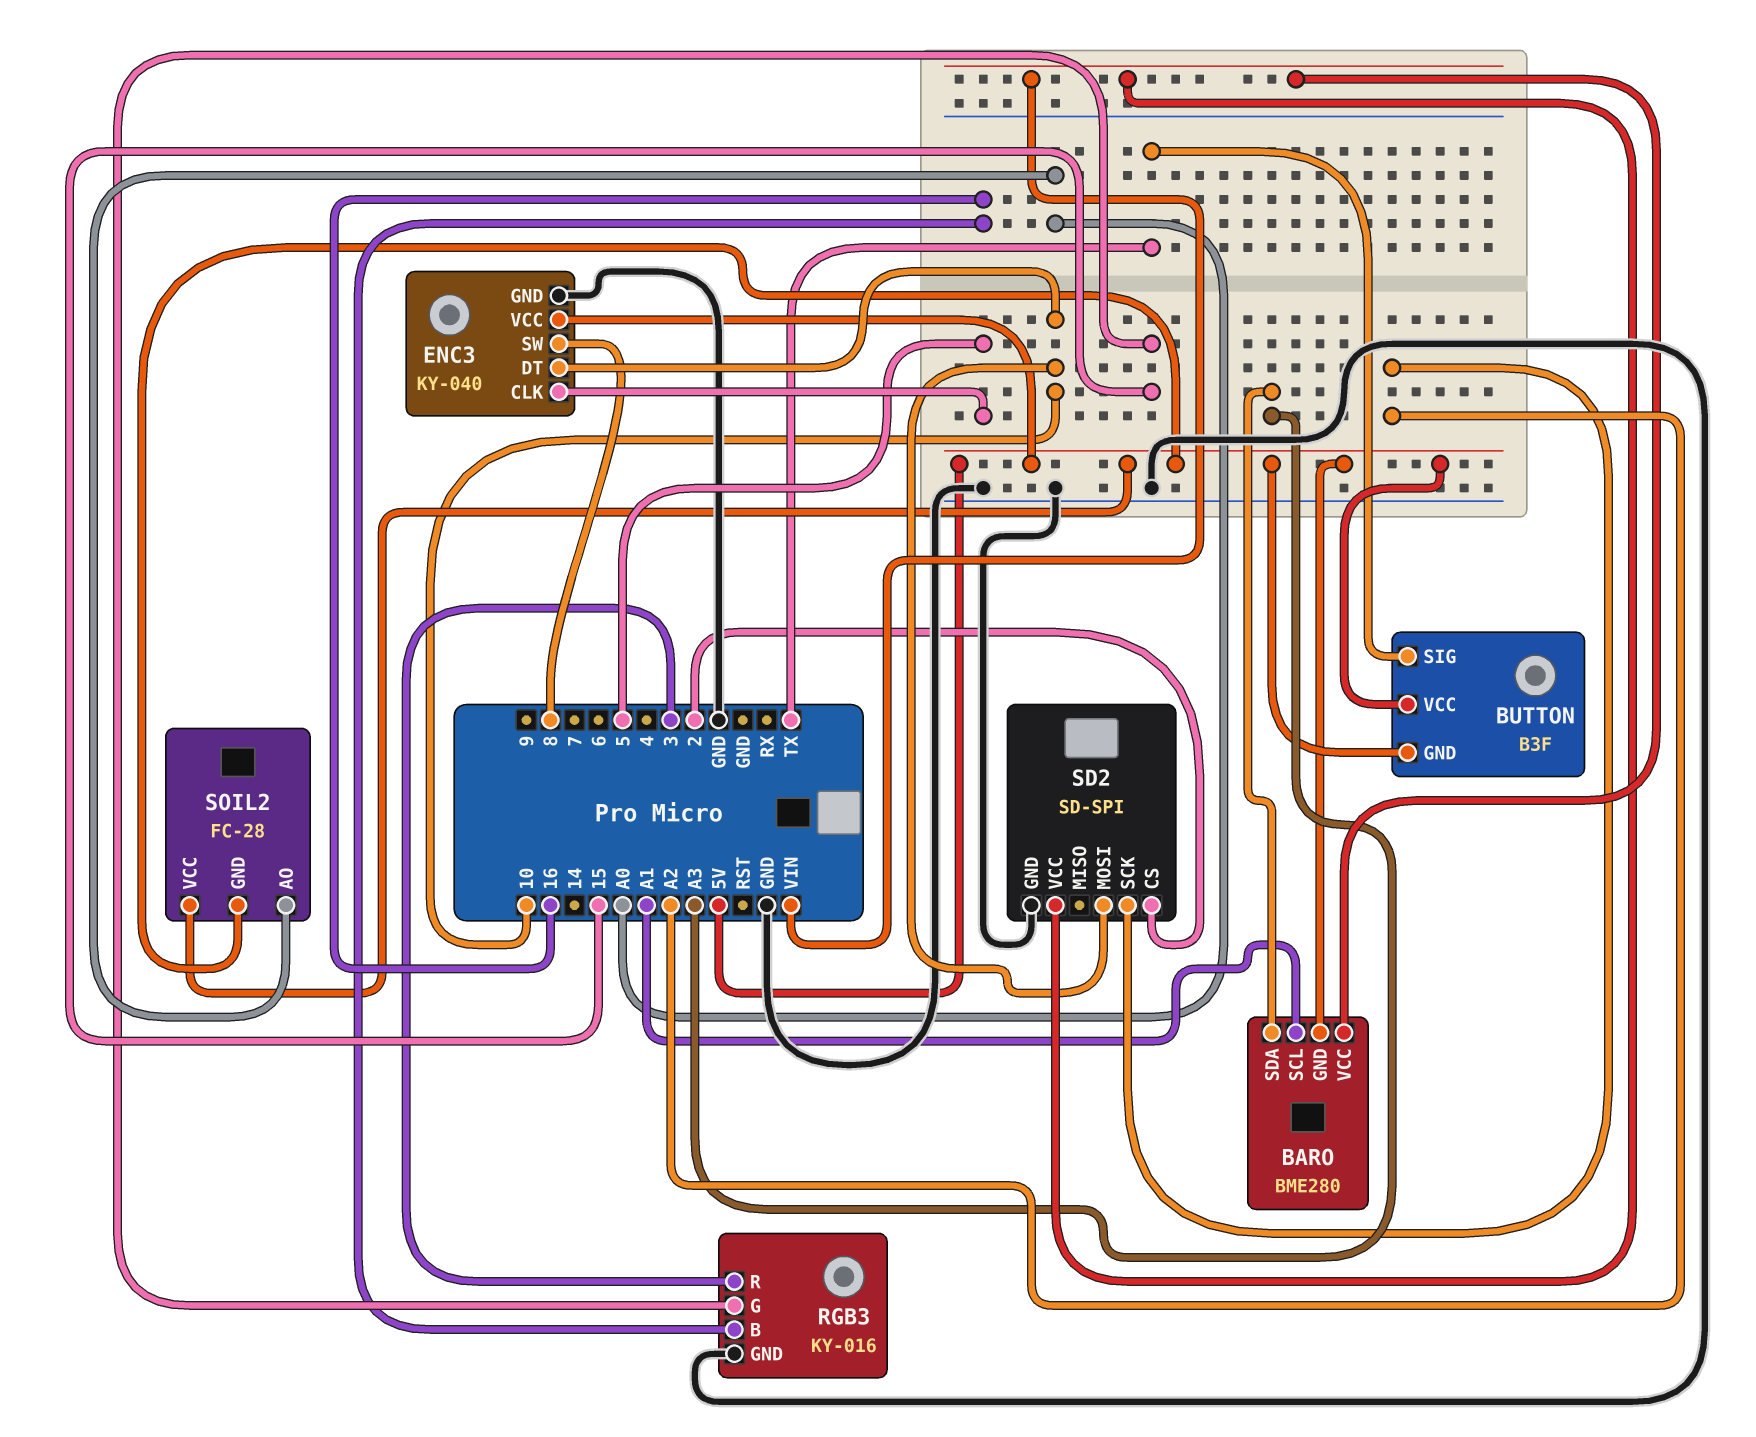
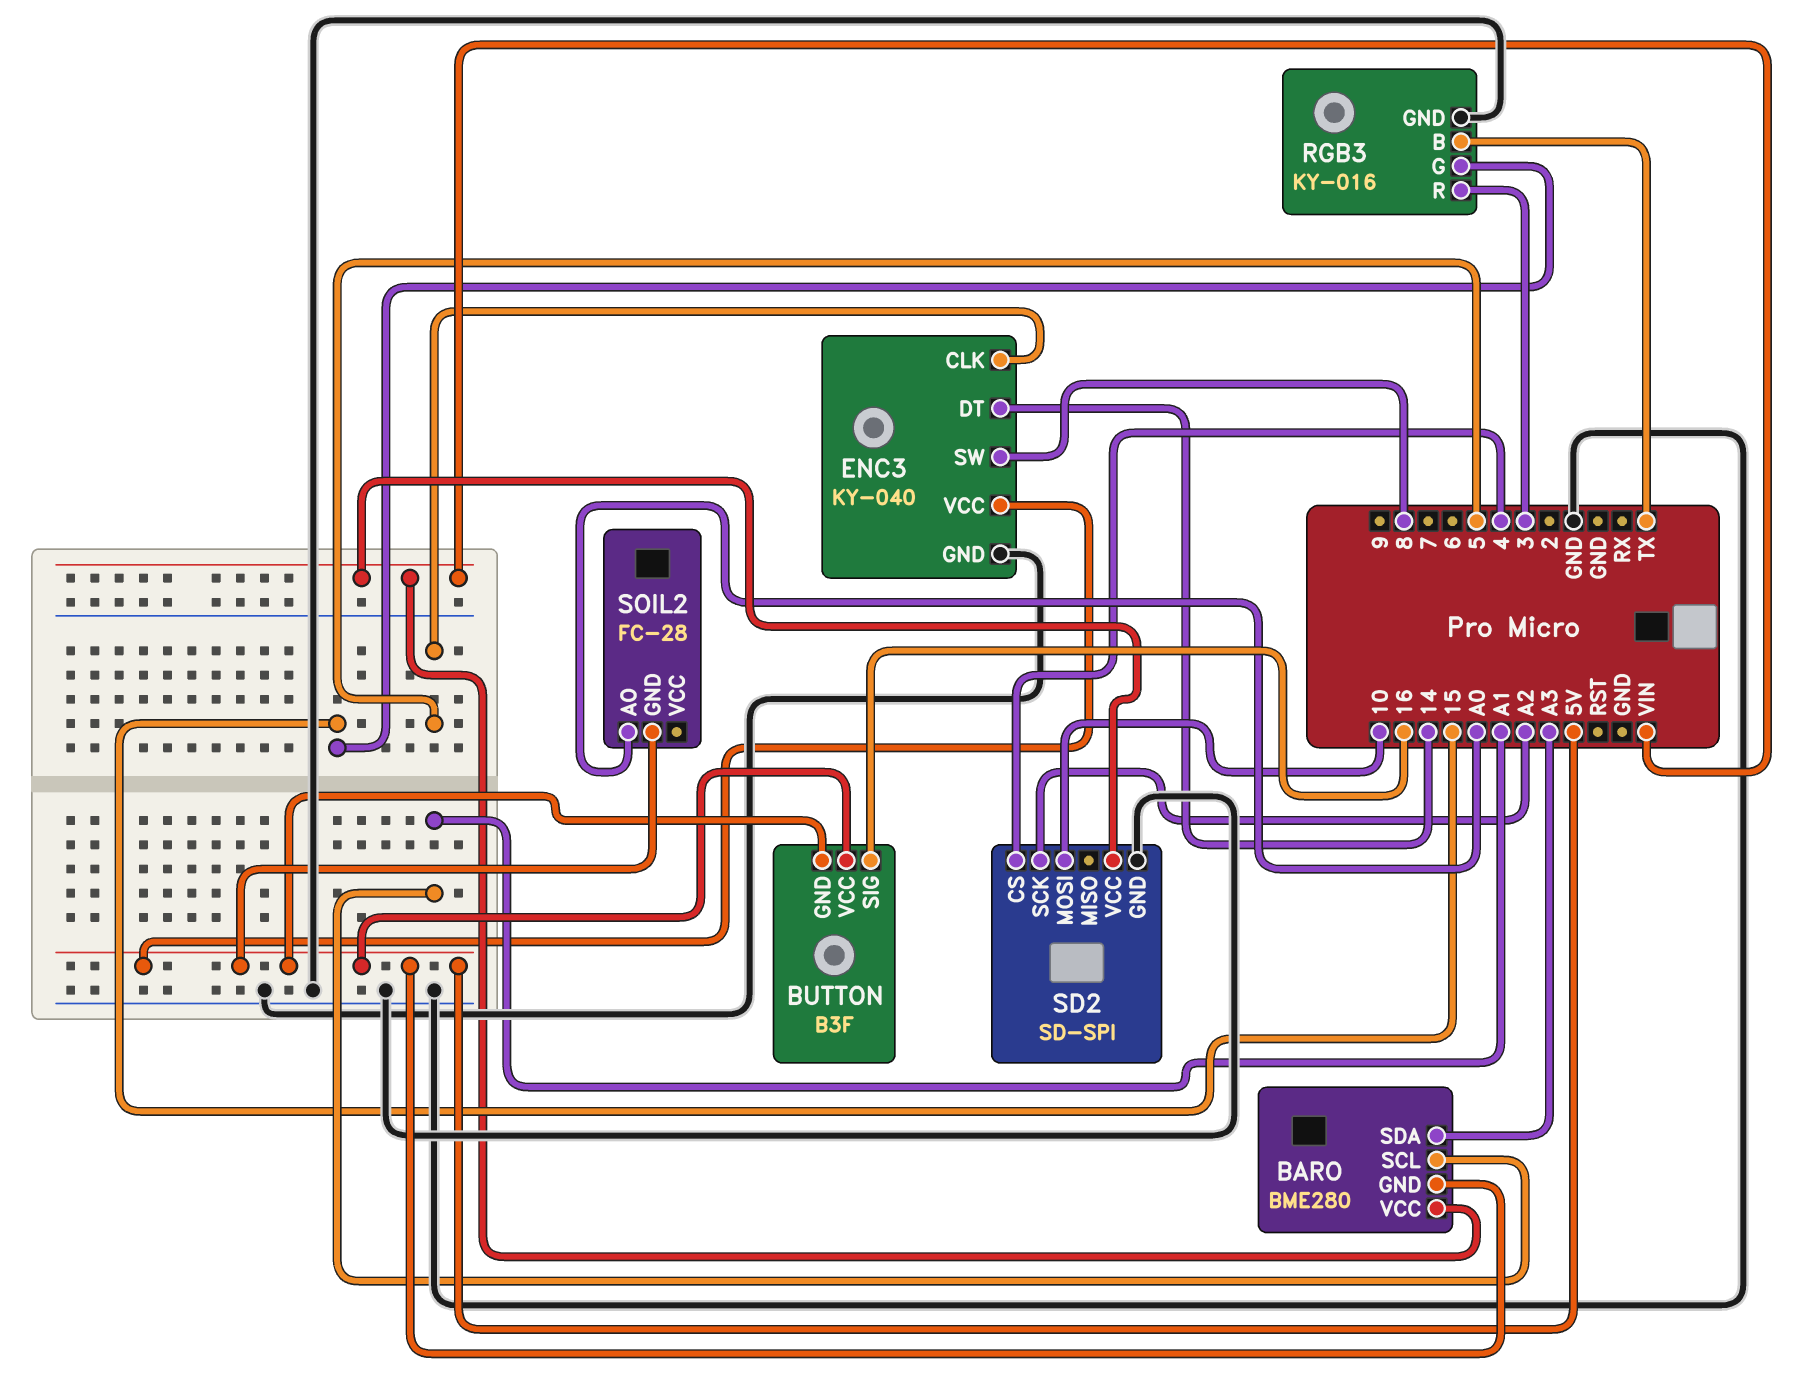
BUTTON pin SIG: TX -> 16
ENC3 pin DT: 10 -> 14
RGB3 pin B: 16 -> TX
SD2 pin CS: 2 -> 4
SOIL2 pin VCC: 5V -> none

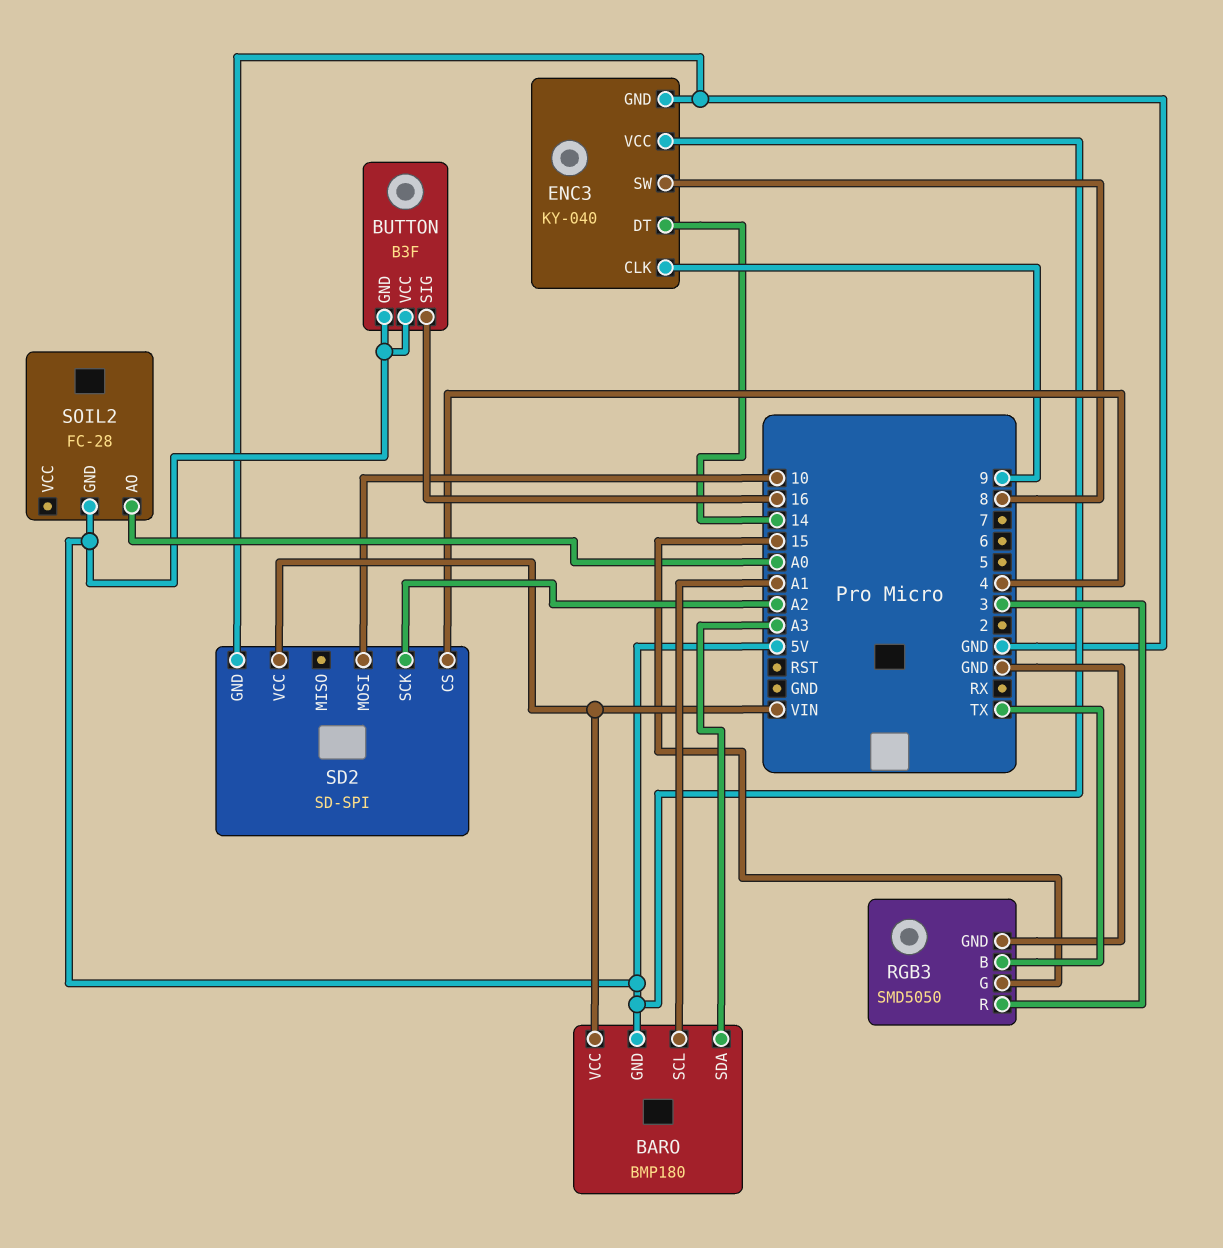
BARO: BME280 -> BMP180
ENC3 pin CLK: 5 -> 9
RGB3: KY-016 -> SMD5050

